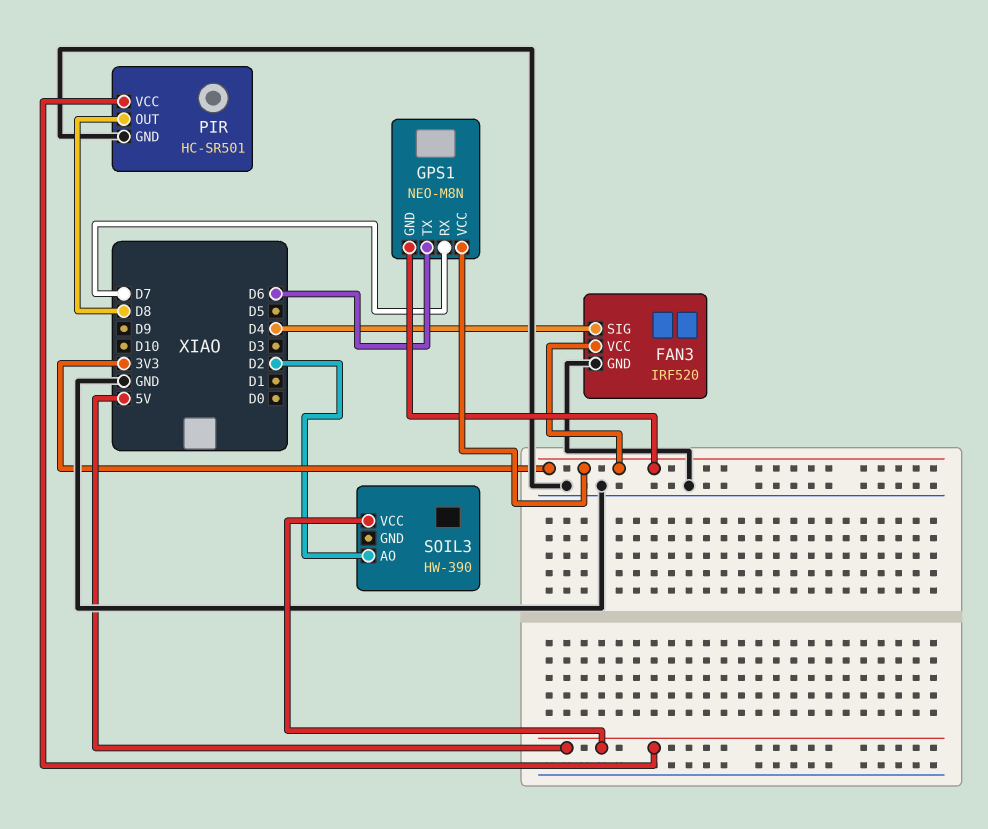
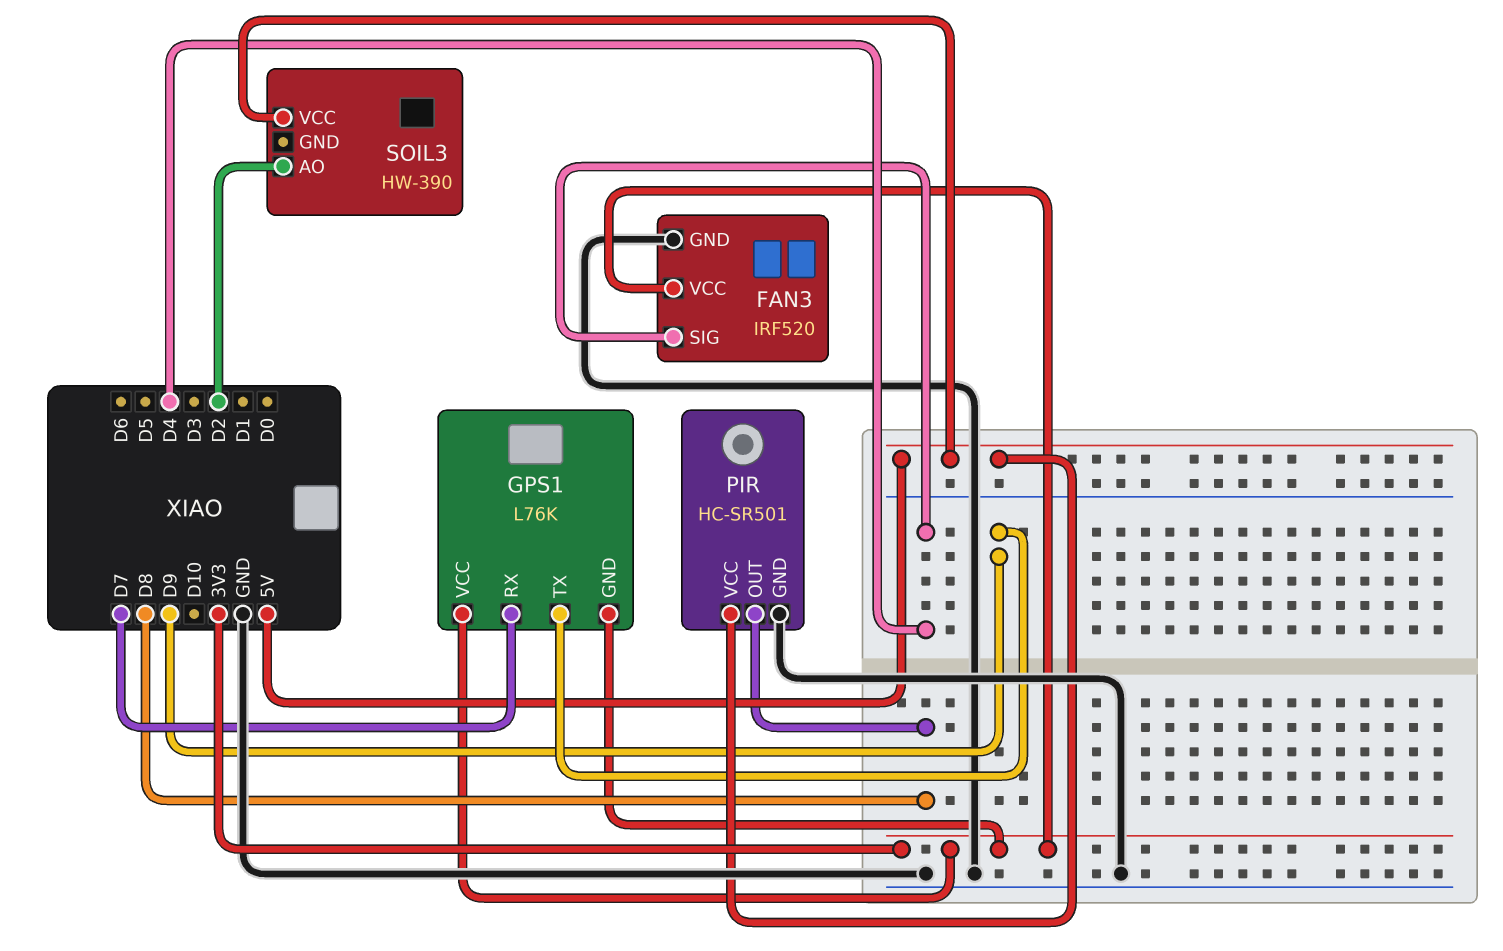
GPS1: NEO-M8N -> L76K
GPS1 pin TX: D6 -> D9

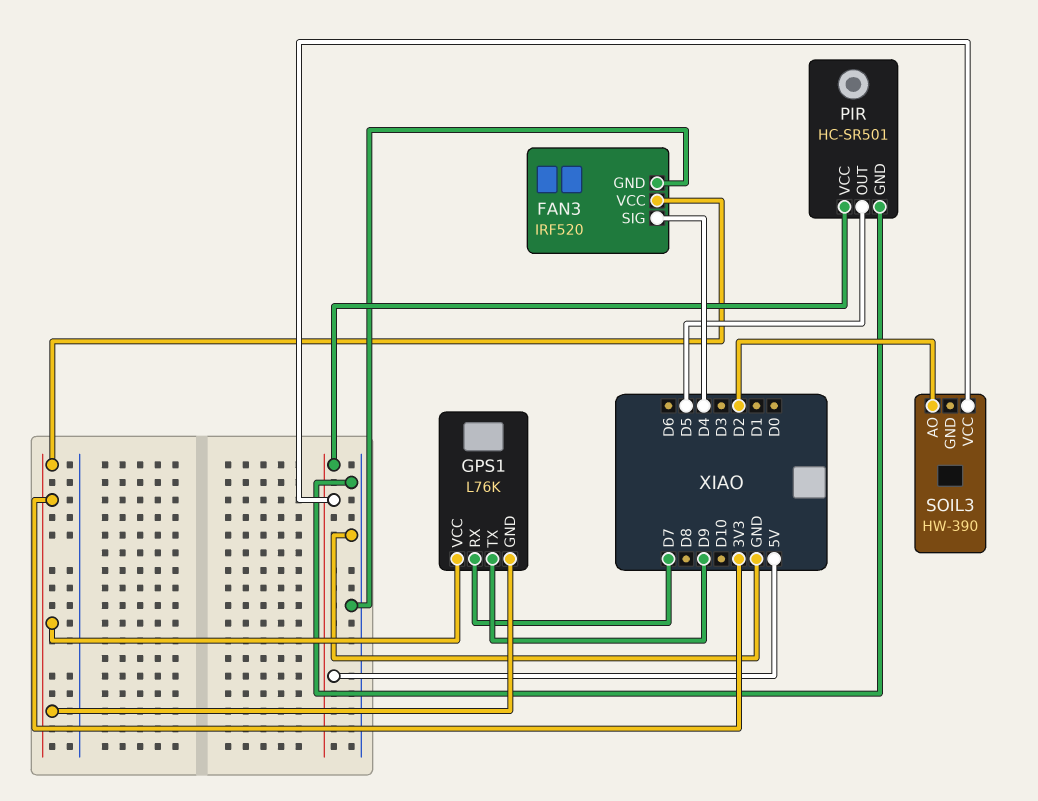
PIR pin OUT: D8 -> D5

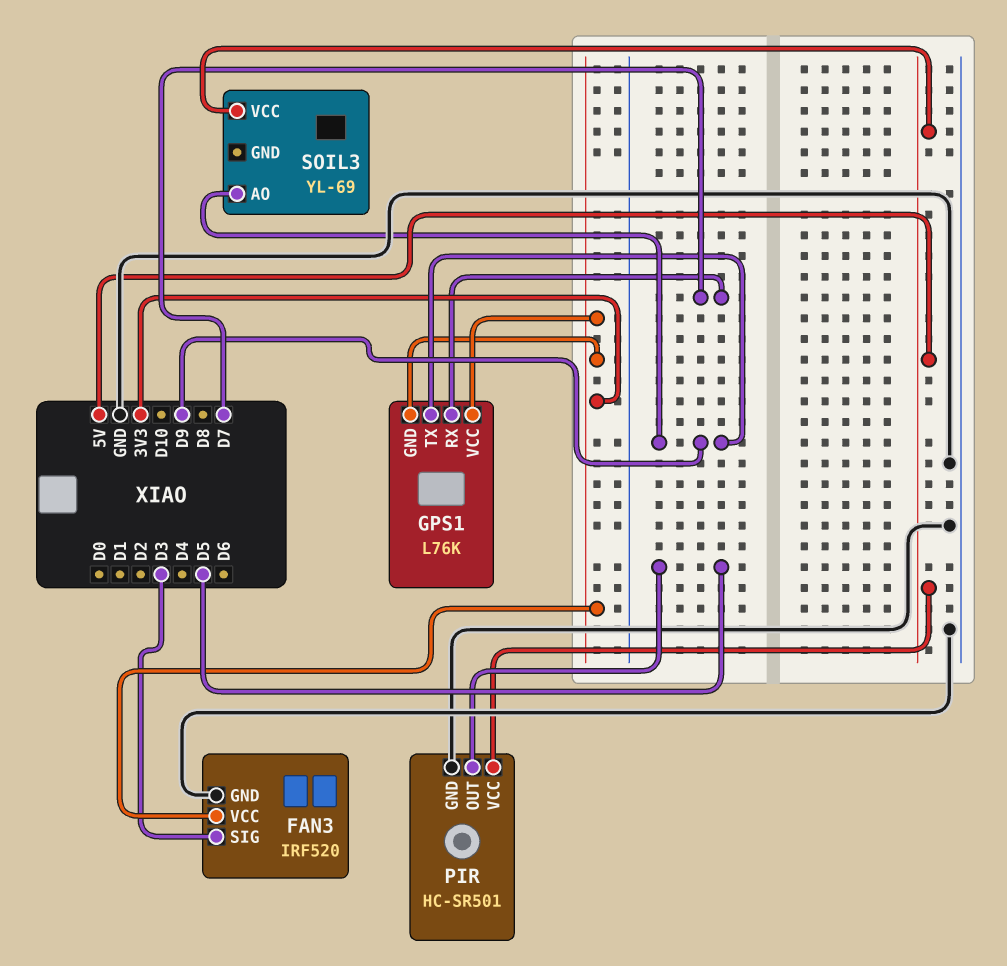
FAN3 pin SIG: D4 -> D3
SOIL3: HW-390 -> YL-69
SOIL3 pin AO: D2 -> D9

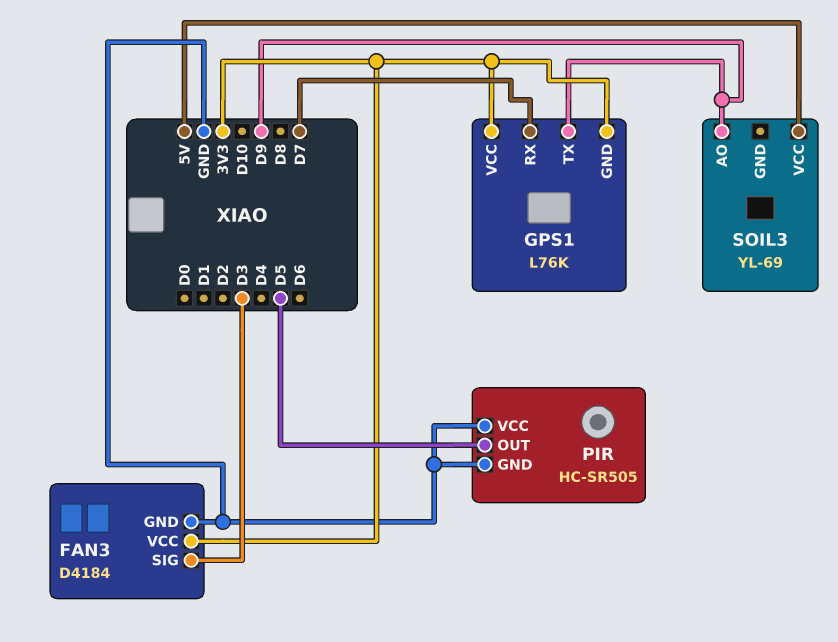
FAN3: IRF520 -> D4184
PIR: HC-SR501 -> HC-SR505
PIR pin VCC: 5V -> GND

